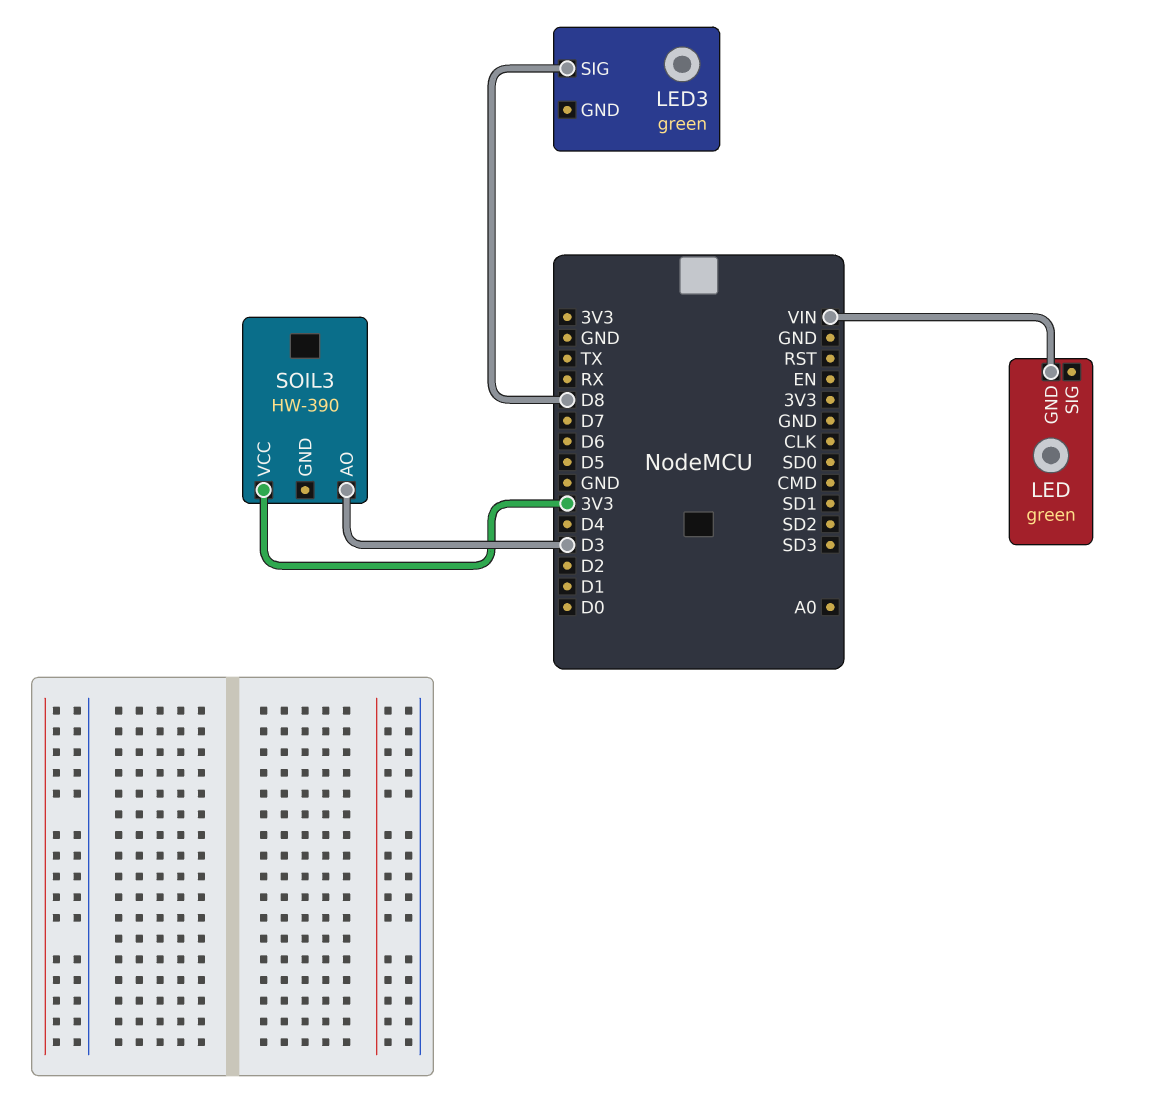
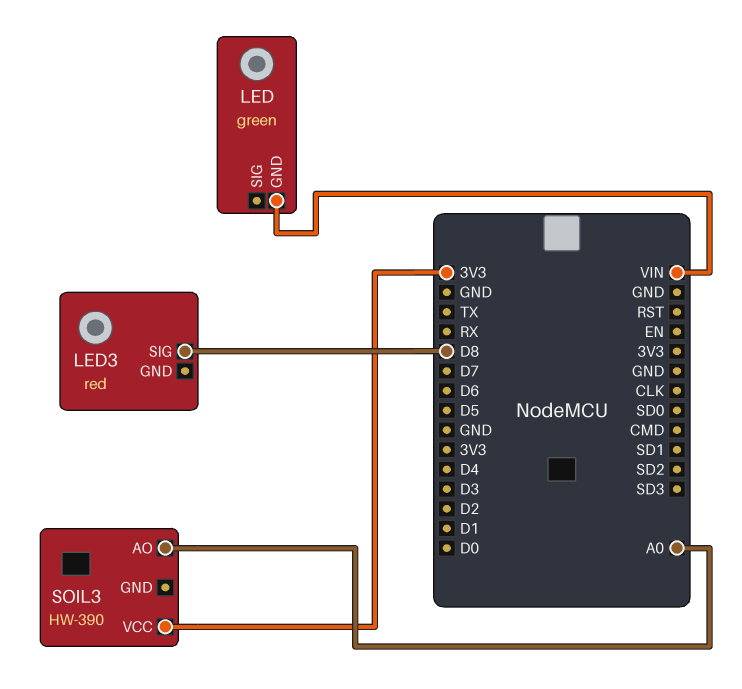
LED3: green -> red
SOIL3 pin AO: D3 -> A0

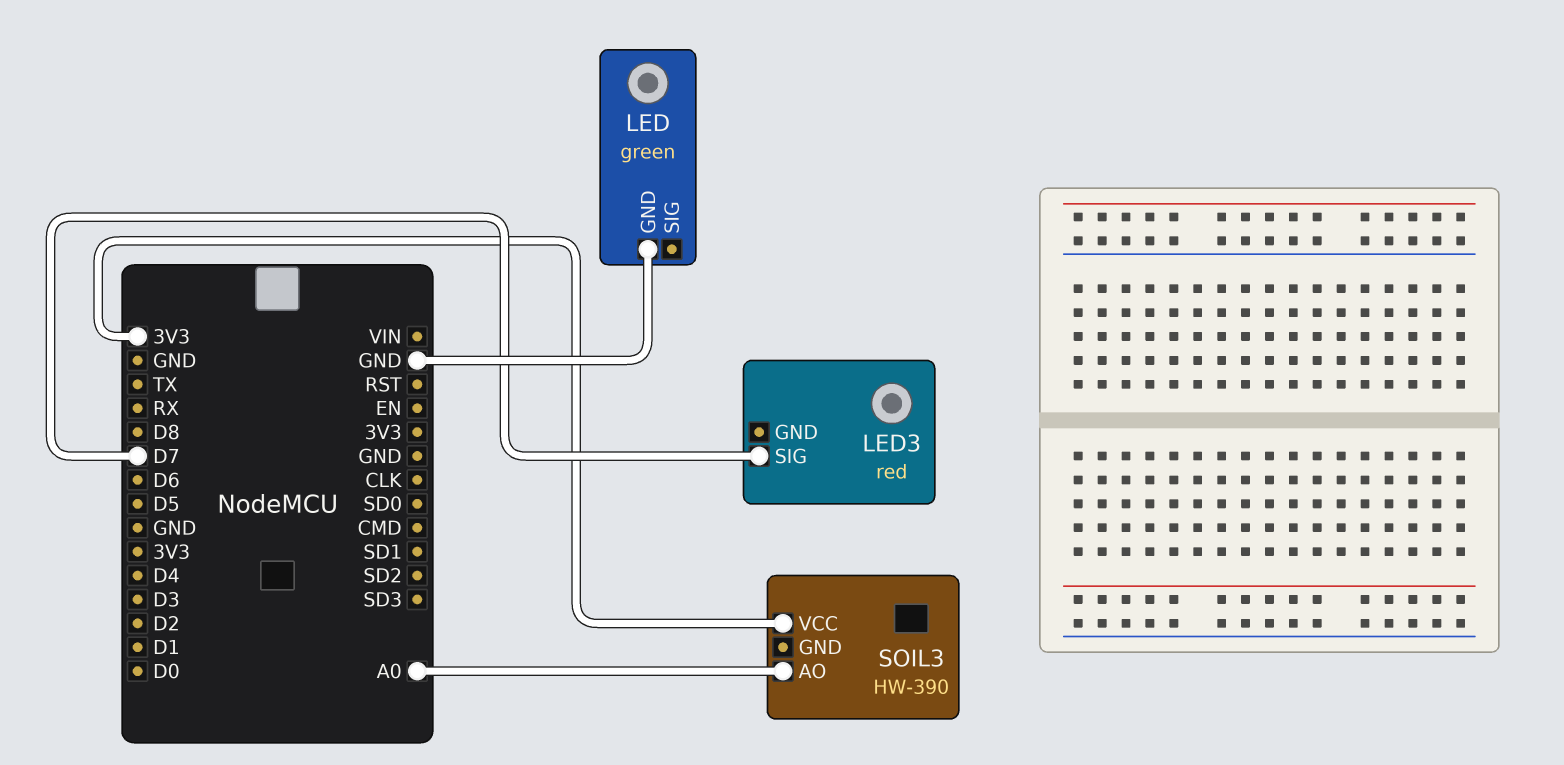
LED pin GND: VIN -> GND
LED3 pin SIG: D8 -> D7

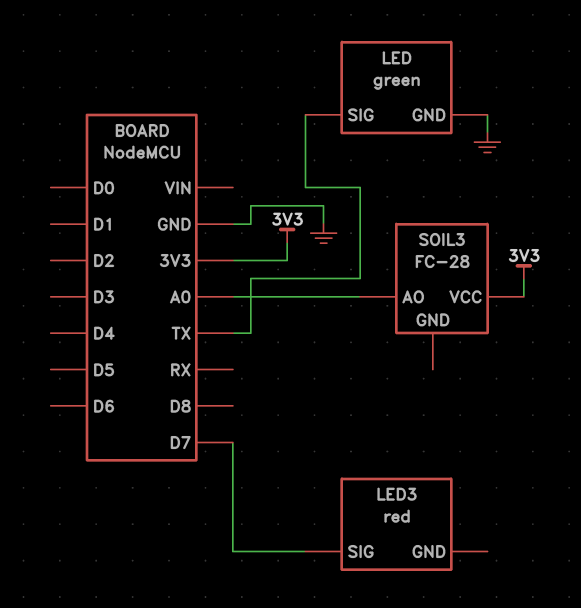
LED pin SIG: none -> TX
SOIL3: HW-390 -> FC-28

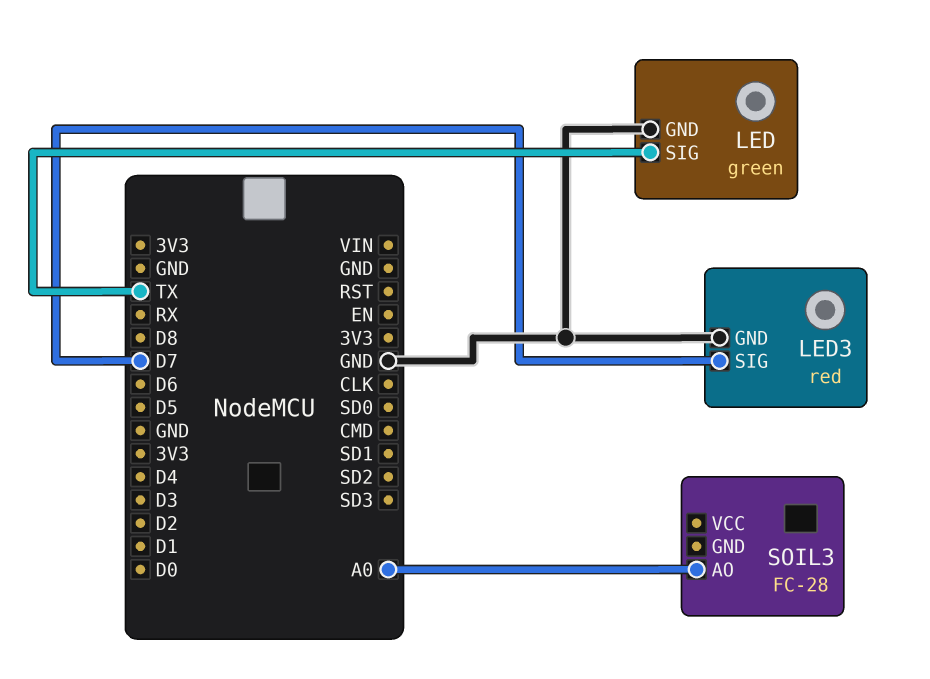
LED3 pin GND: none -> GND
SOIL3 pin VCC: 3V3 -> none

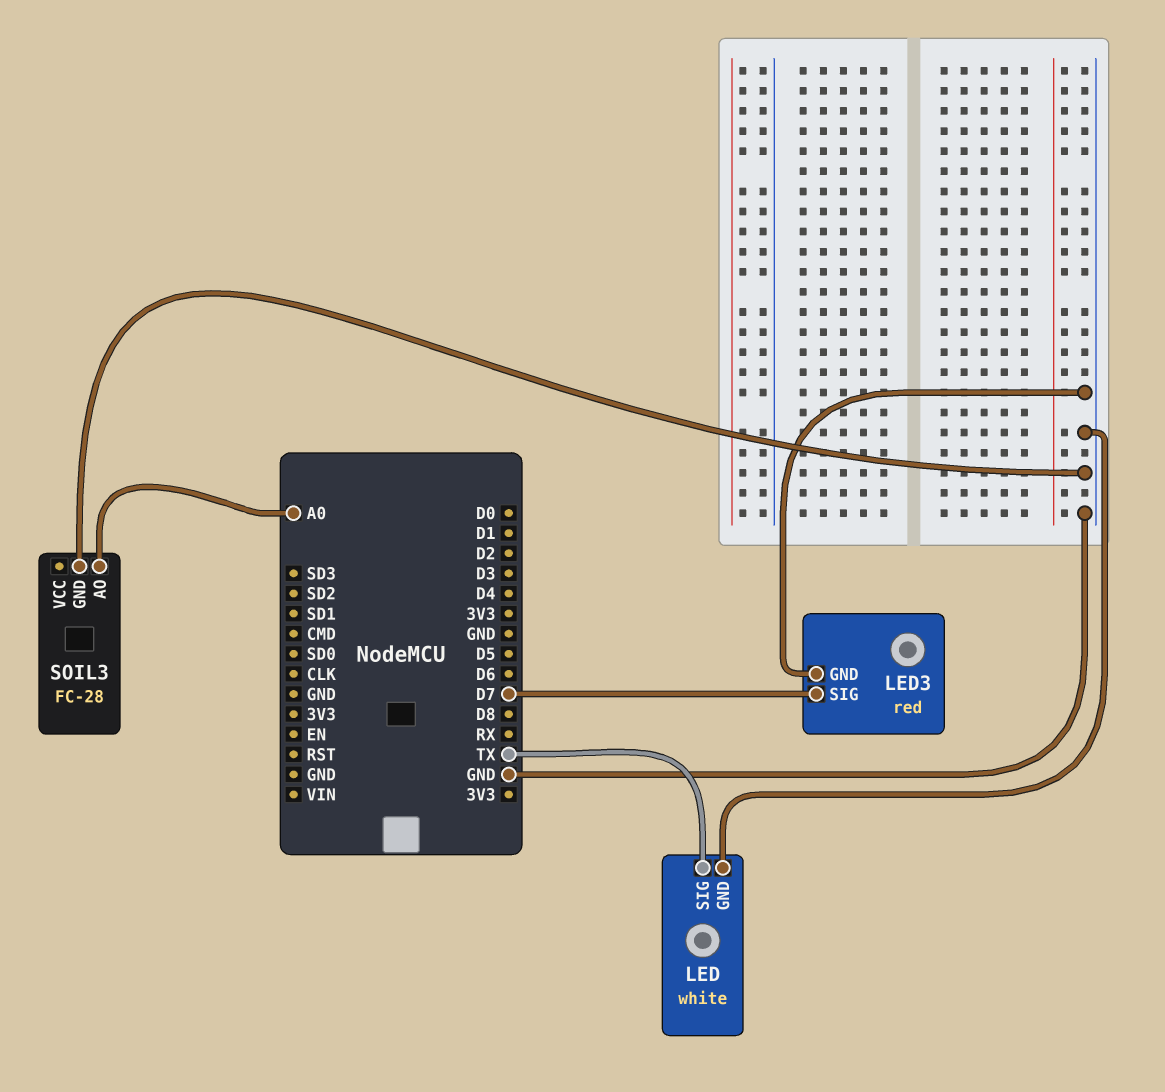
LED: green -> white
SOIL3 pin GND: none -> GND

